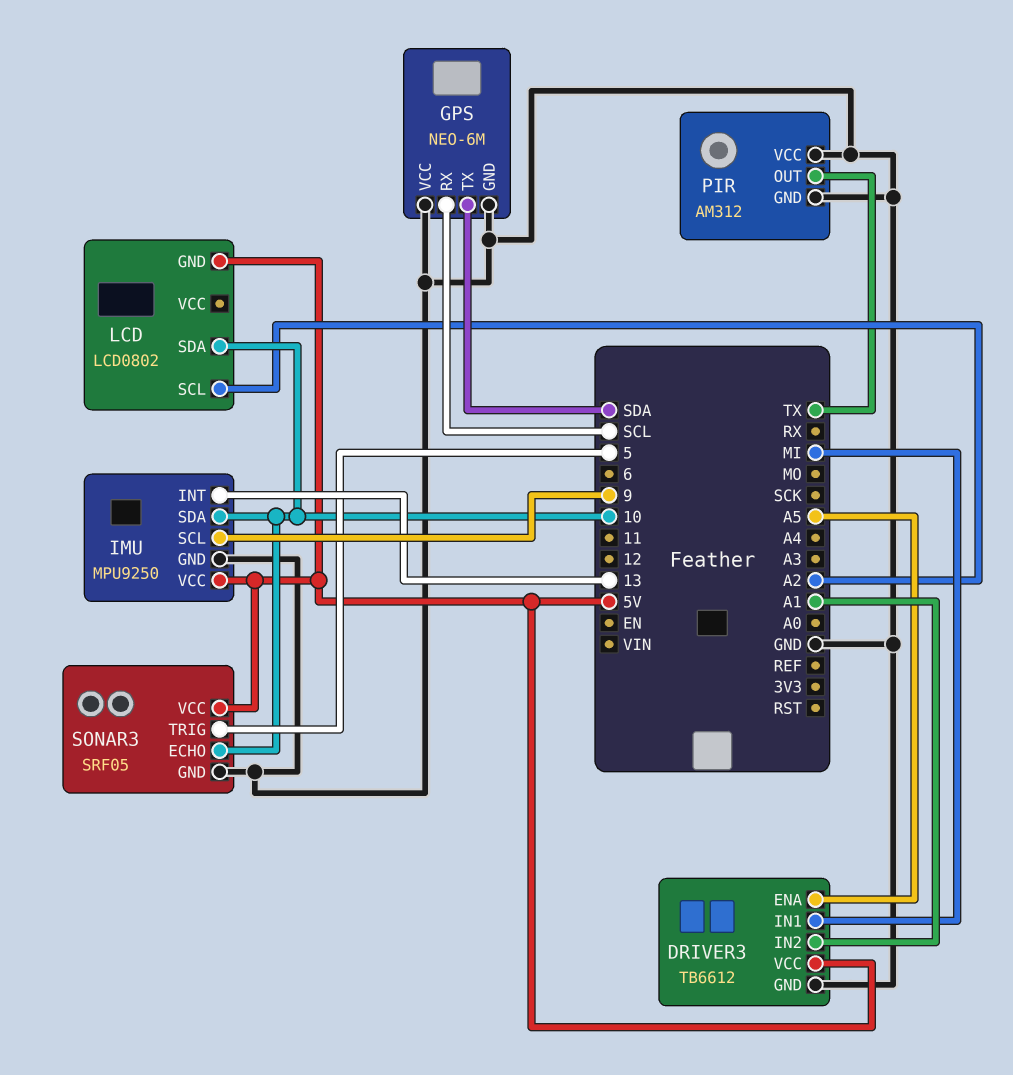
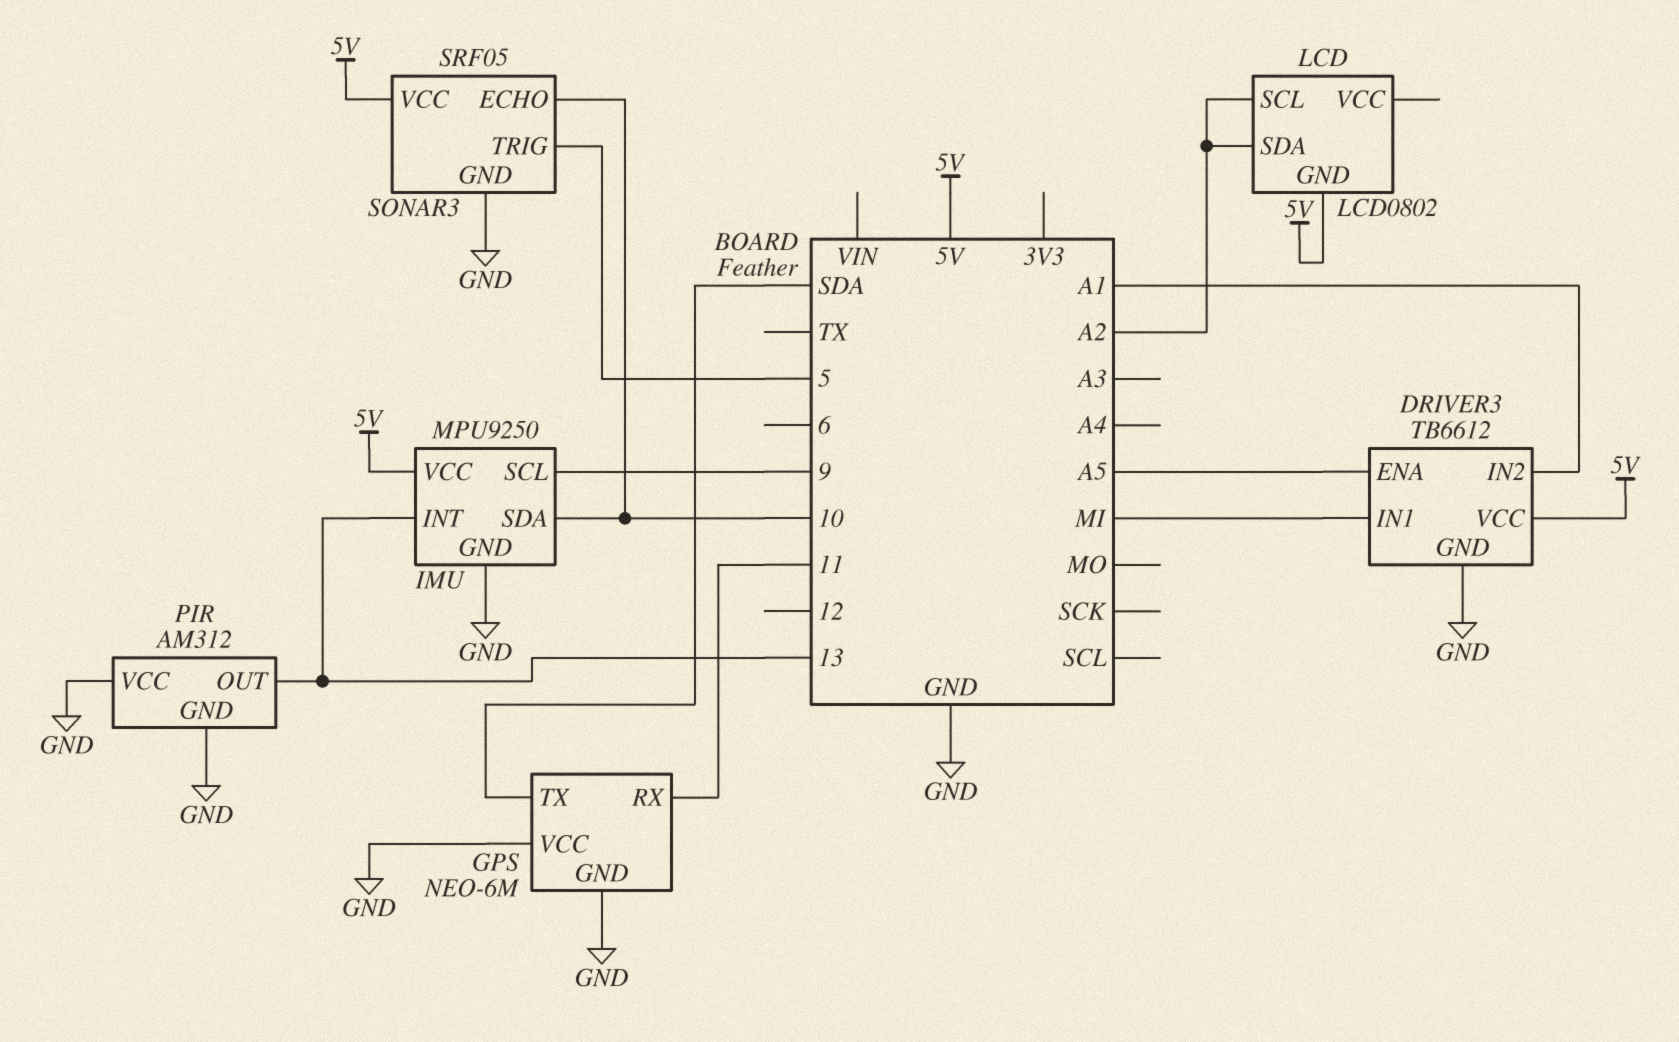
GPS pin RX: SCL -> 11
LCD pin SDA: 10 -> A2
PIR pin OUT: TX -> 13

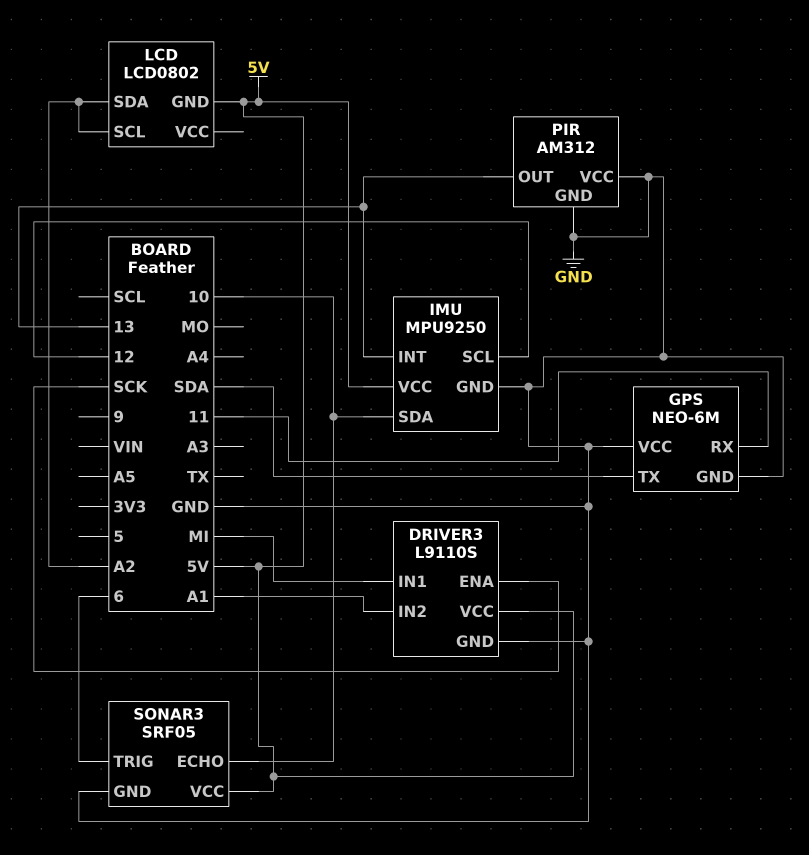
DRIVER3: TB6612 -> L9110S
DRIVER3 pin ENA: A5 -> SCK
IMU pin SCL: 9 -> 12
SONAR3 pin TRIG: 5 -> 6

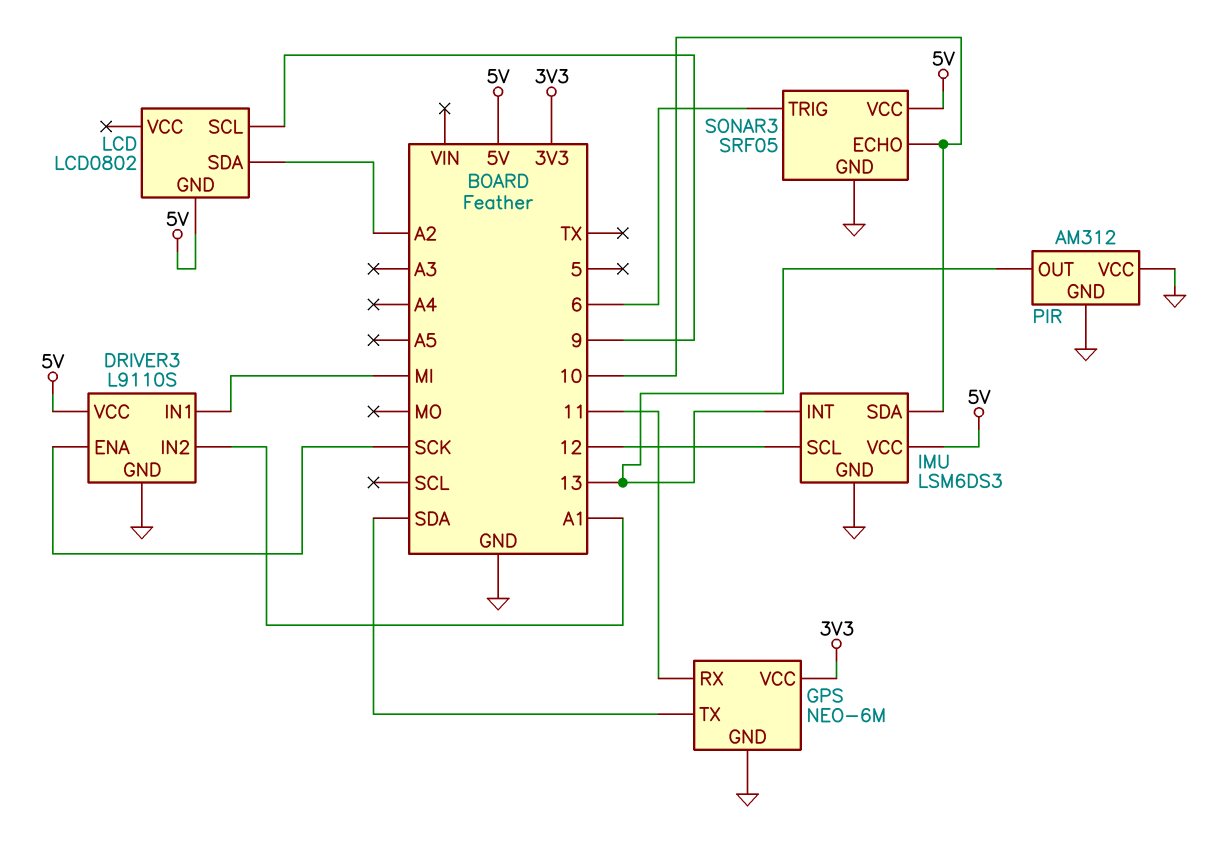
GPS pin VCC: GND -> 3V3
IMU: MPU9250 -> LSM6DS3
LCD pin SCL: A2 -> 9

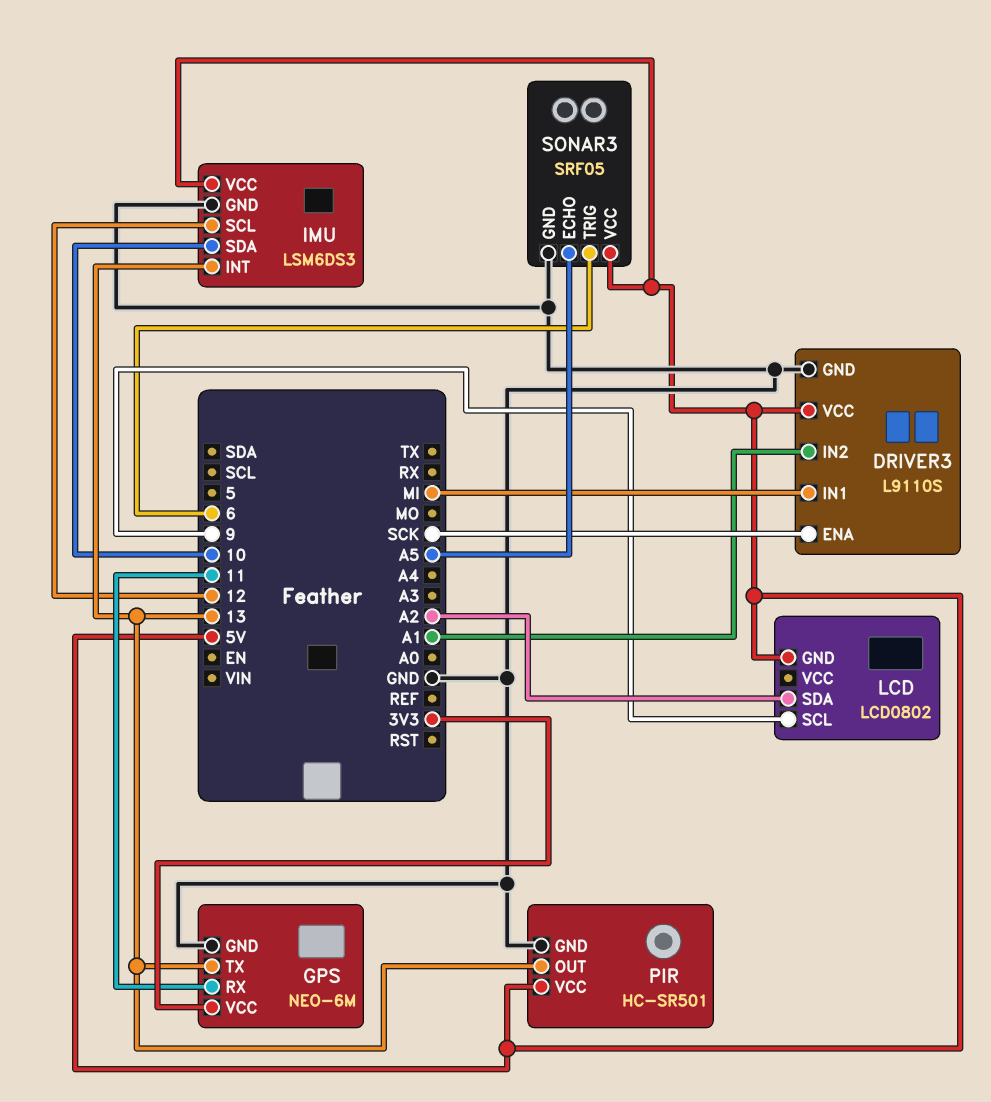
GPS pin TX: SDA -> 13
PIR: AM312 -> HC-SR501
PIR pin VCC: GND -> 5V
SONAR3 pin ECHO: 10 -> A5

